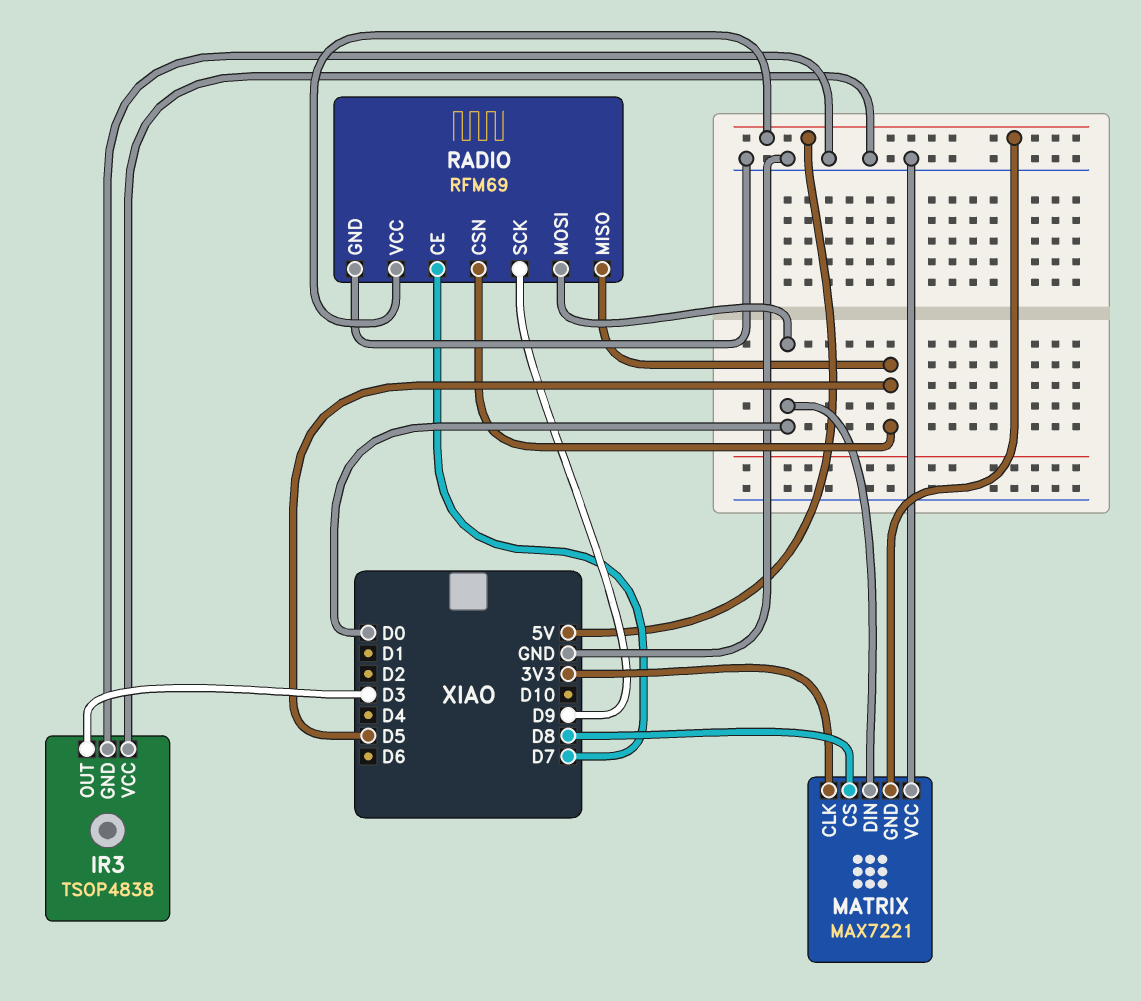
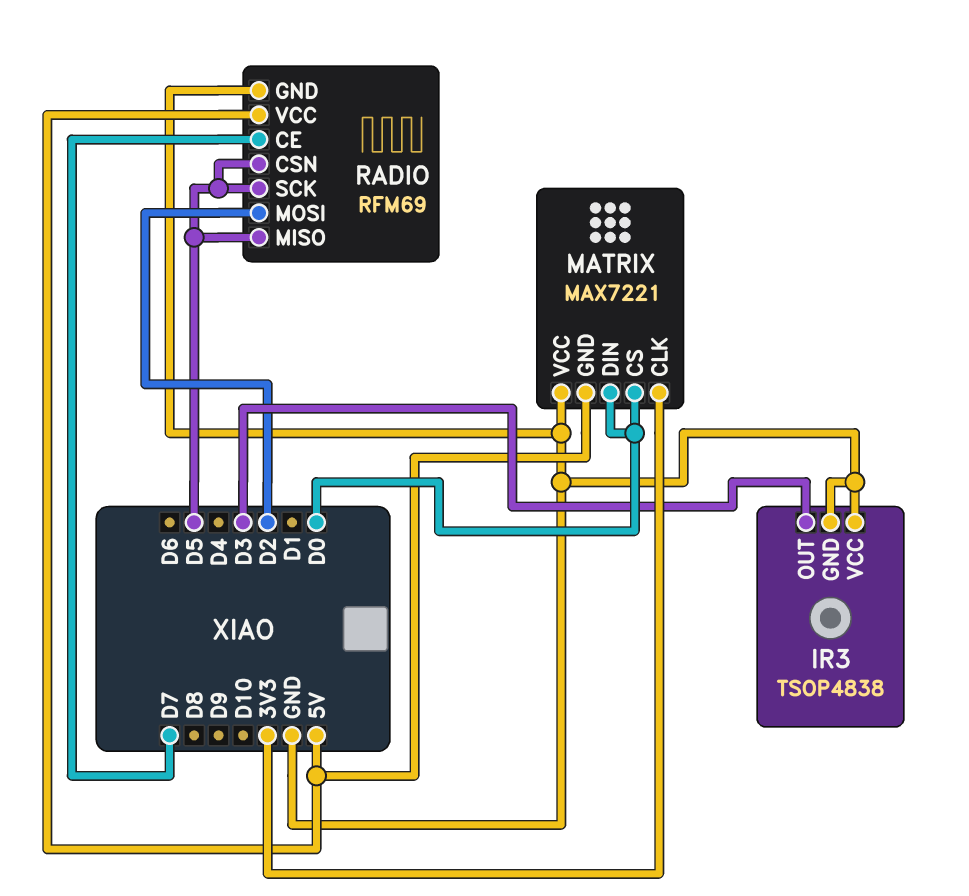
MATRIX pin CS: D8 -> D0
RADIO pin MOSI: D0 -> D2
RADIO pin SCK: D9 -> D5

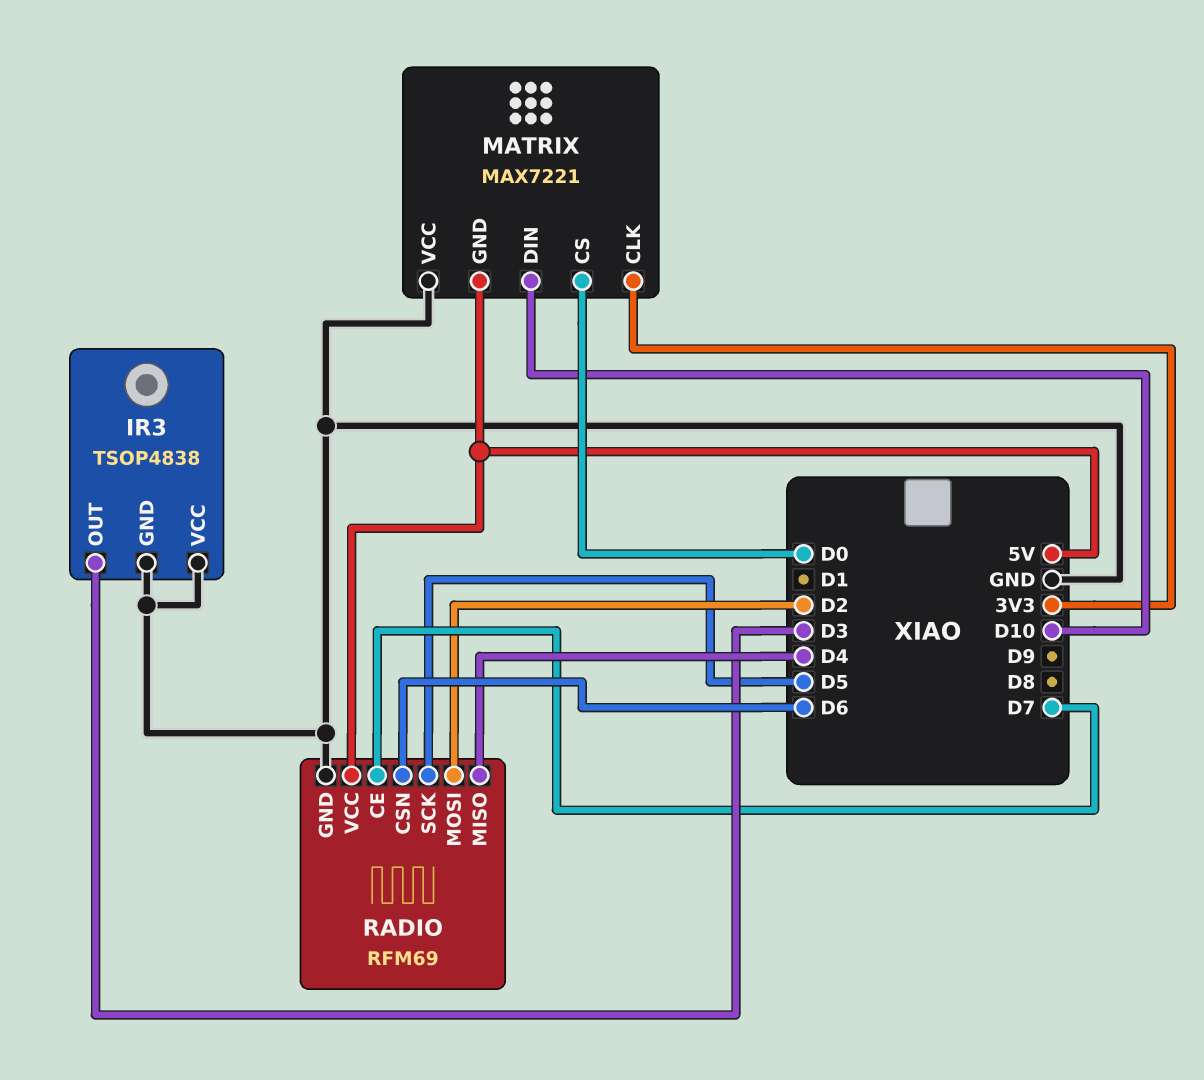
MATRIX pin DIN: D0 -> D10
RADIO pin CSN: D5 -> D6
RADIO pin MISO: D5 -> D4

